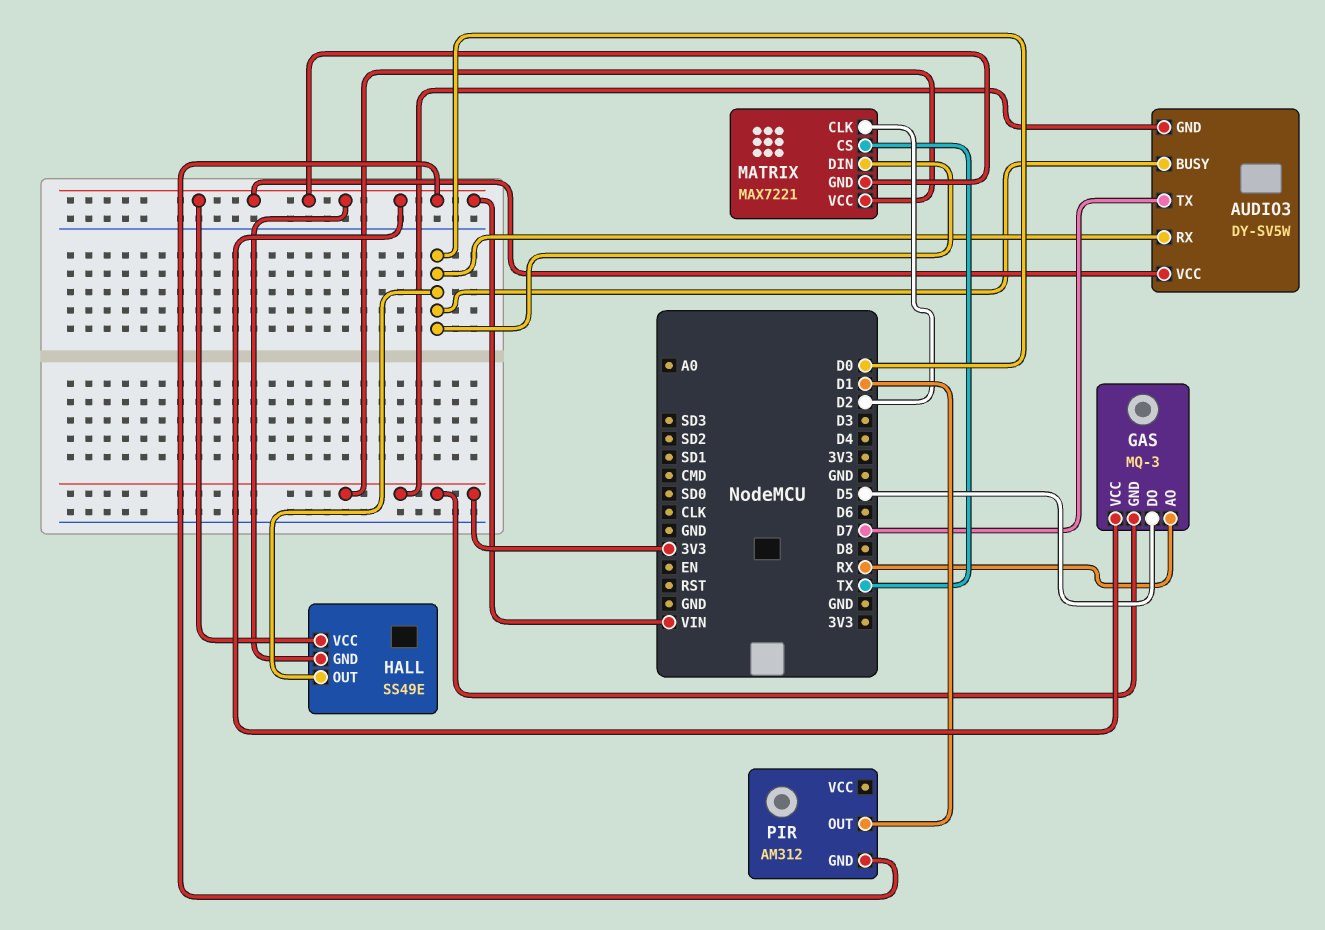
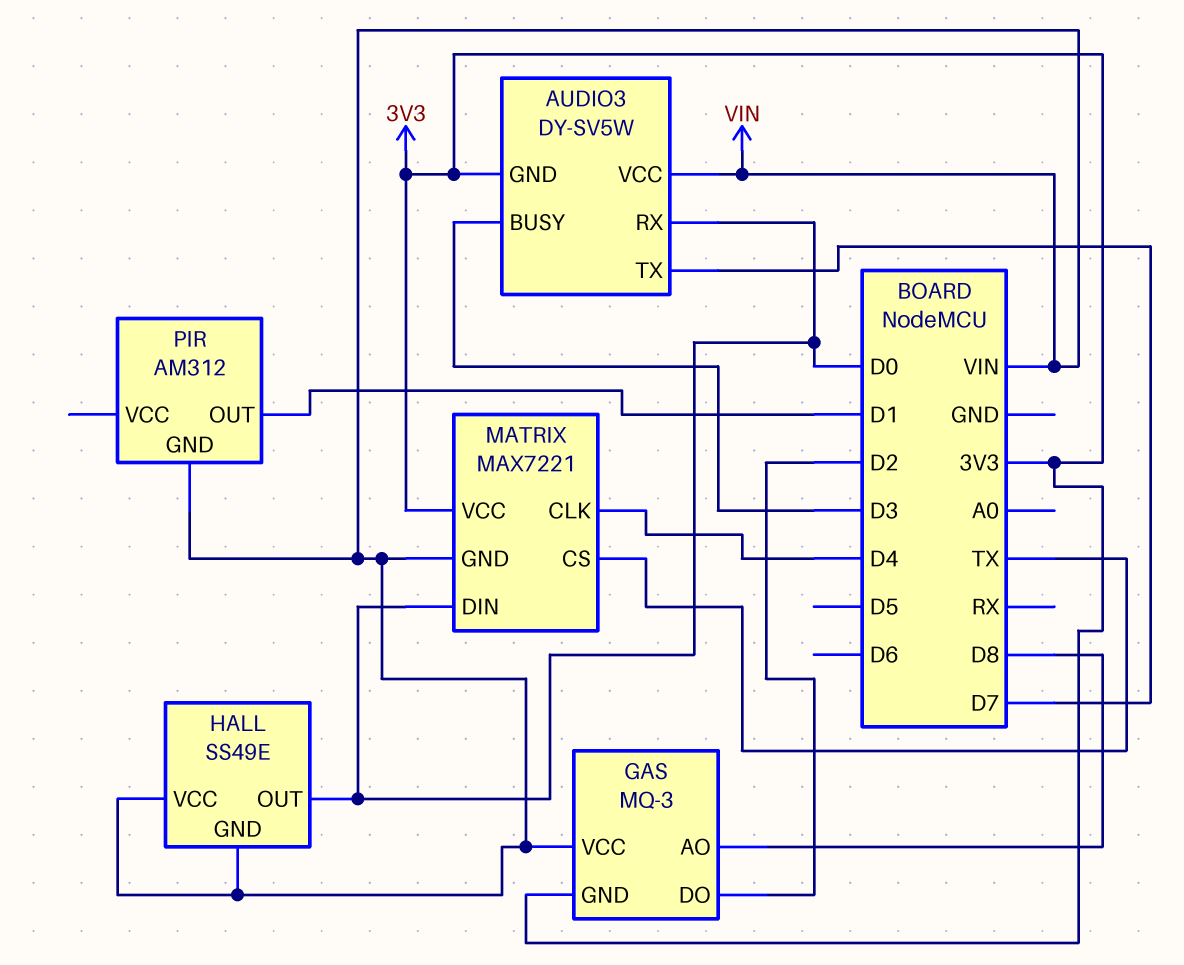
AUDIO3 pin BUSY: D0 -> D3
GAS pin AO: RX -> D8
GAS pin DO: D5 -> D2
MATRIX pin CLK: D2 -> D4

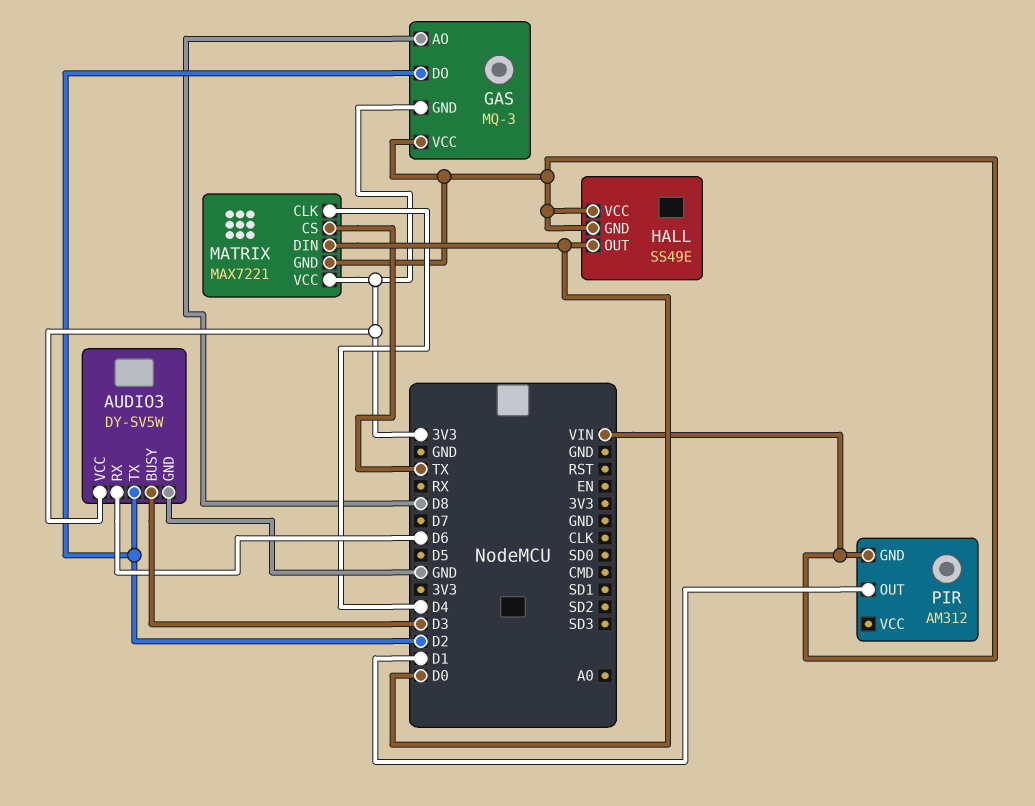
AUDIO3 pin GND: 3V3 -> GND
AUDIO3 pin RX: D0 -> D6
AUDIO3 pin TX: D7 -> D2
AUDIO3 pin VCC: VIN -> 3V3

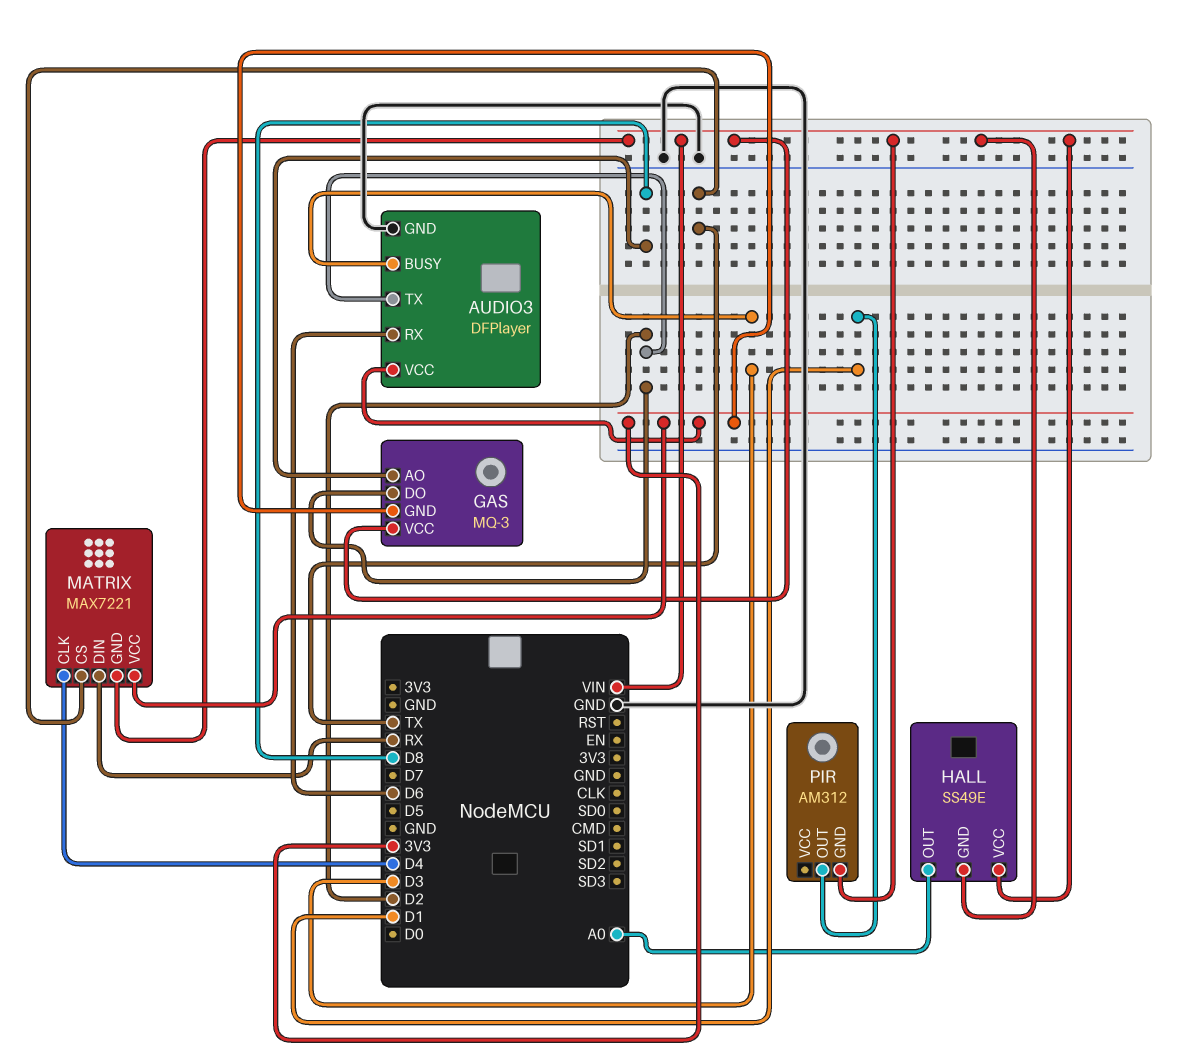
AUDIO3: DY-SV5W -> DFPlayer
HALL pin OUT: D0 -> A0
MATRIX pin DIN: D0 -> RX

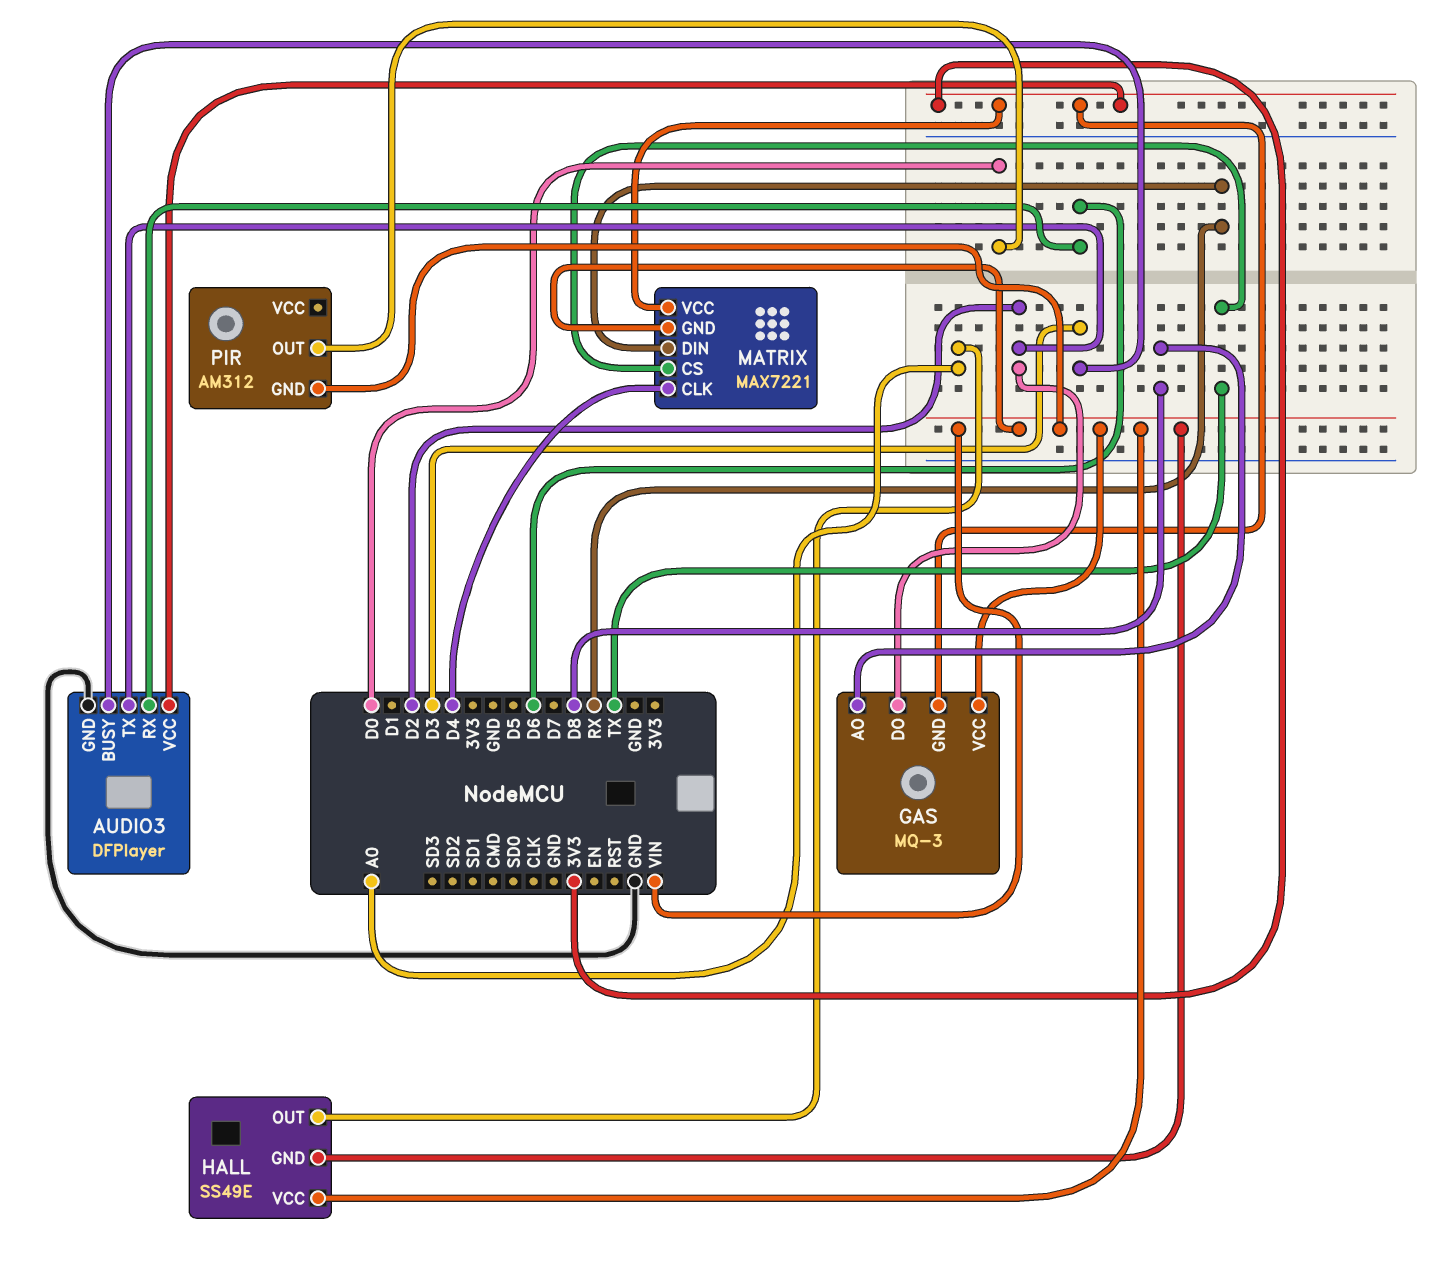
PIR pin OUT: D1 -> D0

